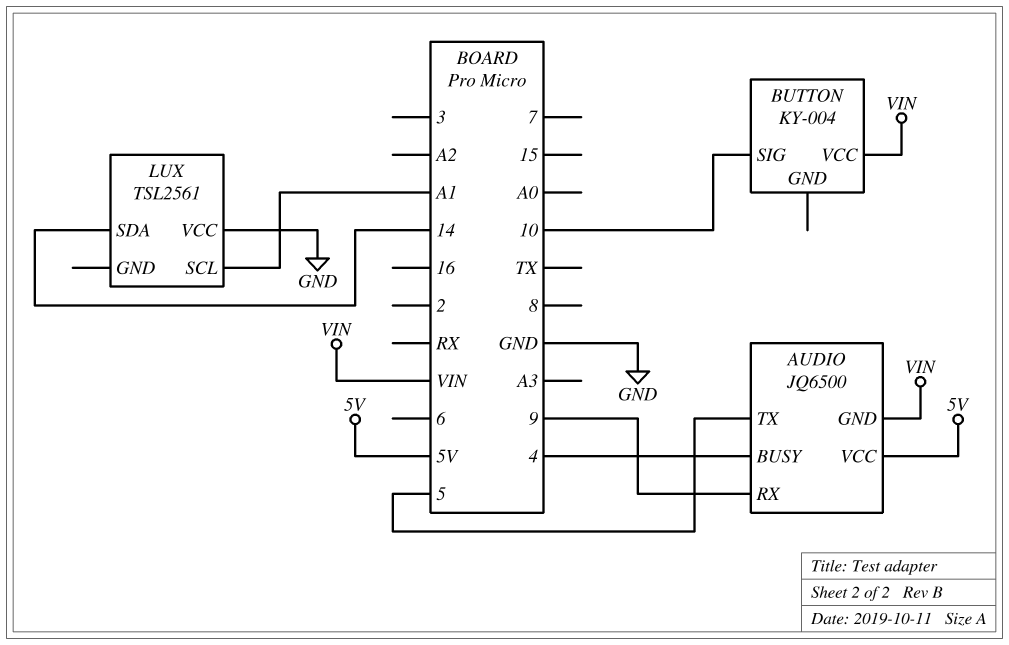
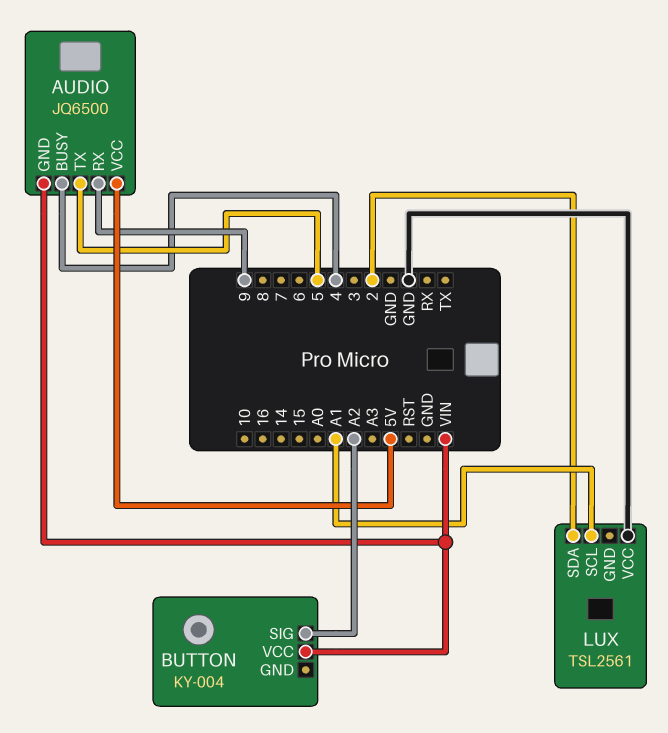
BUTTON pin SIG: 10 -> A2
LUX pin SDA: 14 -> 2

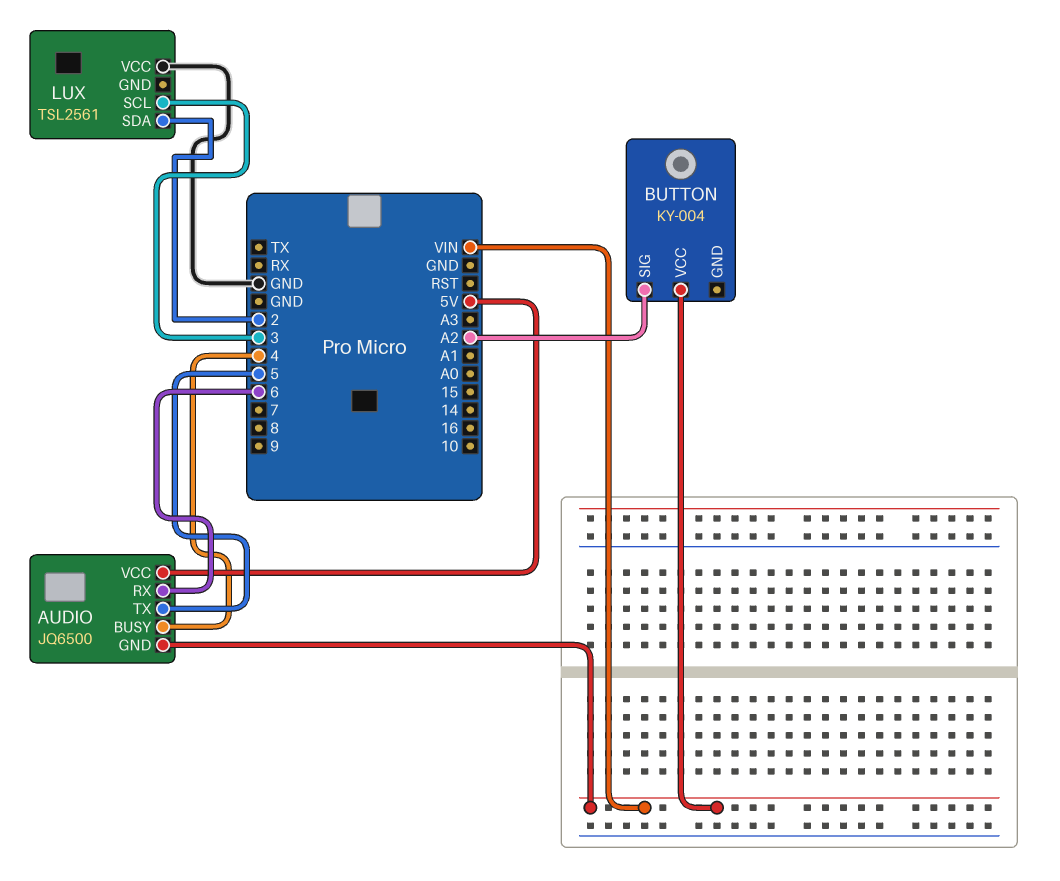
AUDIO pin RX: 9 -> 6
LUX pin SCL: A1 -> 3

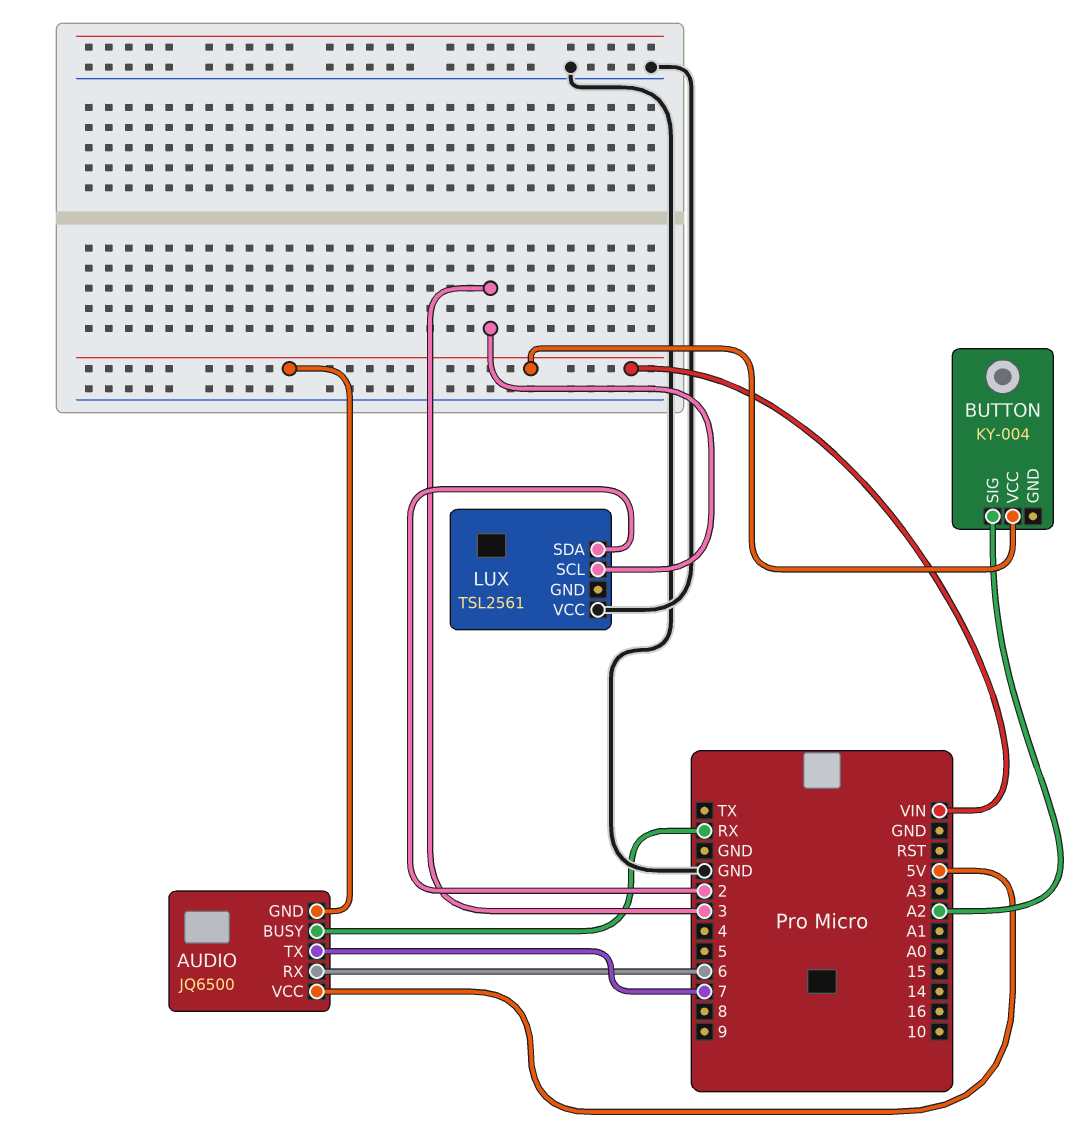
AUDIO pin BUSY: 4 -> RX
AUDIO pin TX: 5 -> 7

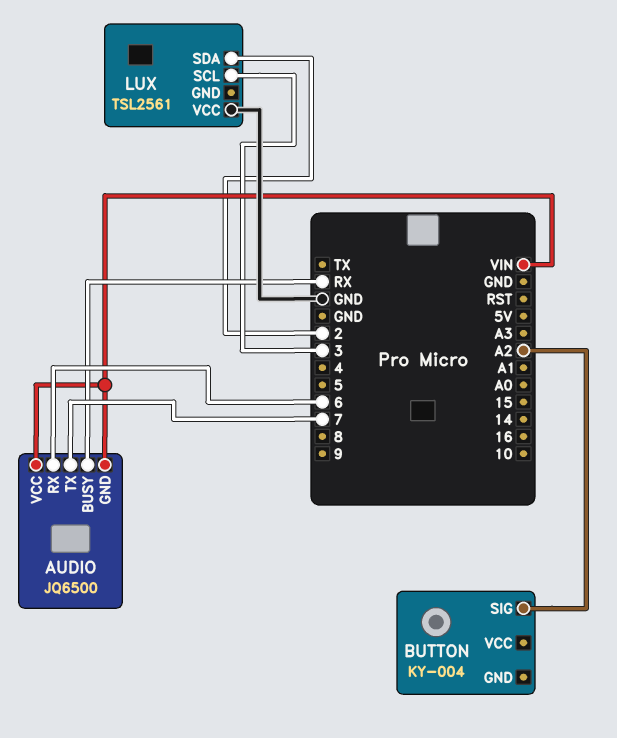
AUDIO pin VCC: 5V -> VIN
BUTTON pin VCC: VIN -> none

